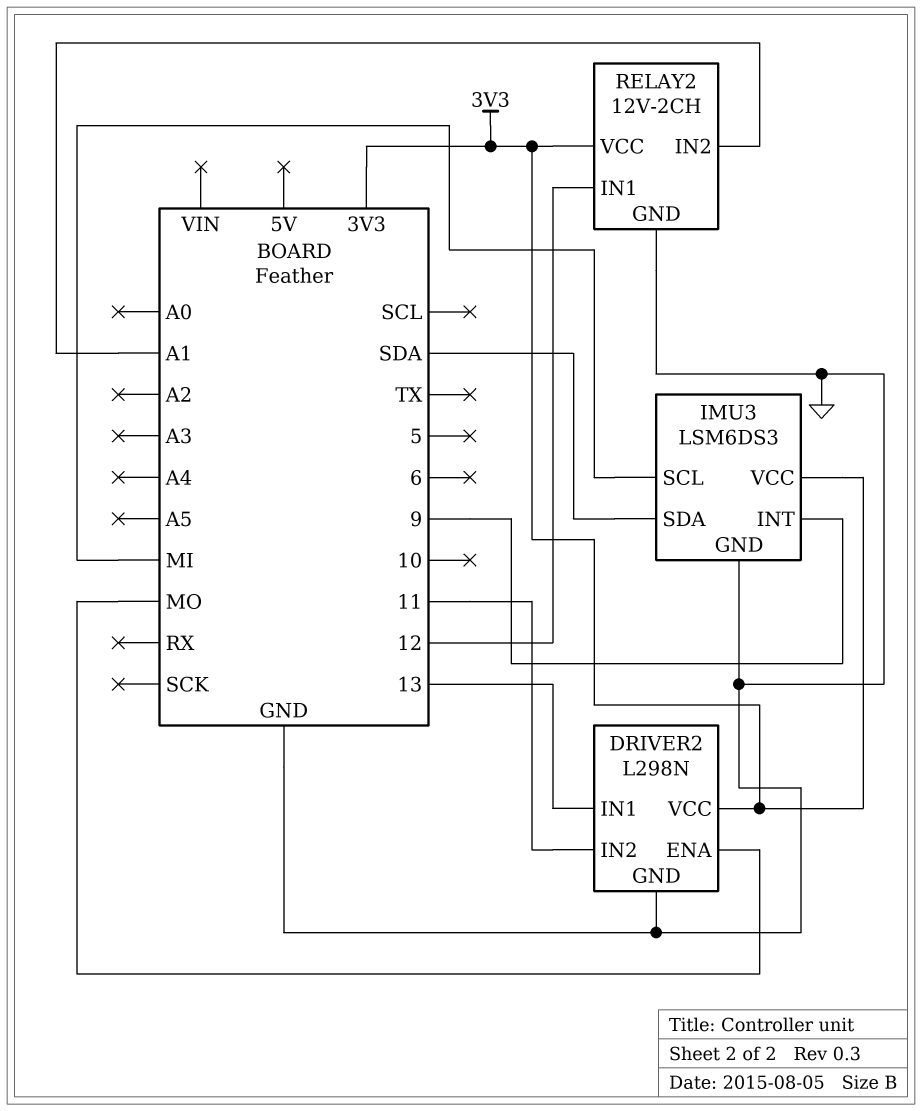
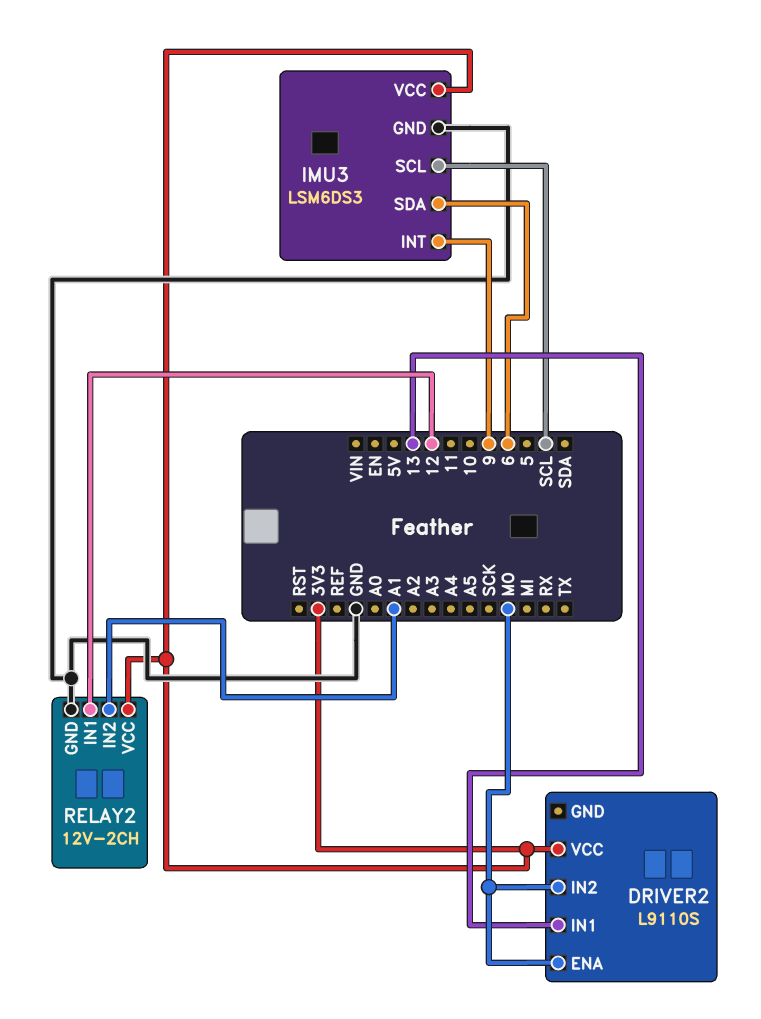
DRIVER2: L298N -> L9110S
DRIVER2 pin GND: GND -> none
DRIVER2 pin IN2: 11 -> MO
IMU3 pin SCL: MI -> SCL
IMU3 pin SDA: SDA -> 6

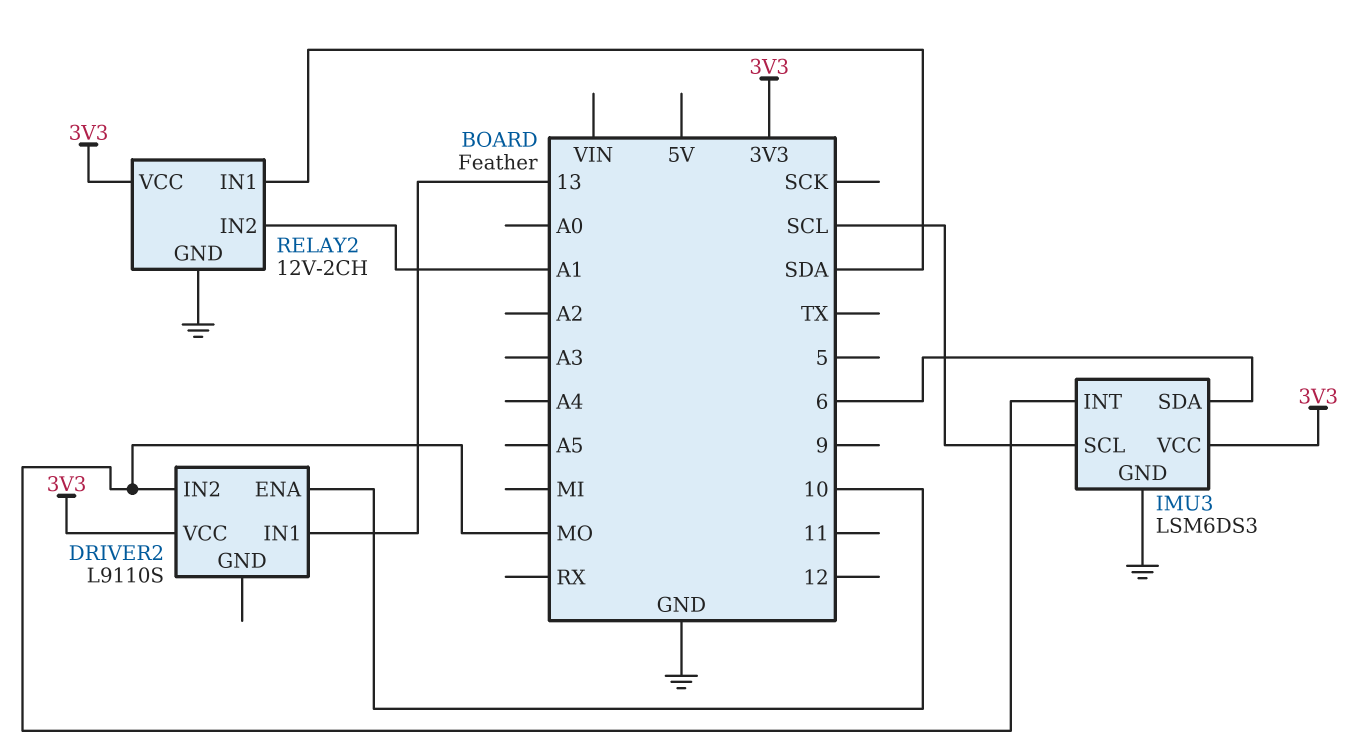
DRIVER2 pin ENA: MO -> 10
IMU3 pin INT: 9 -> MO
RELAY2 pin IN1: 12 -> SDA

